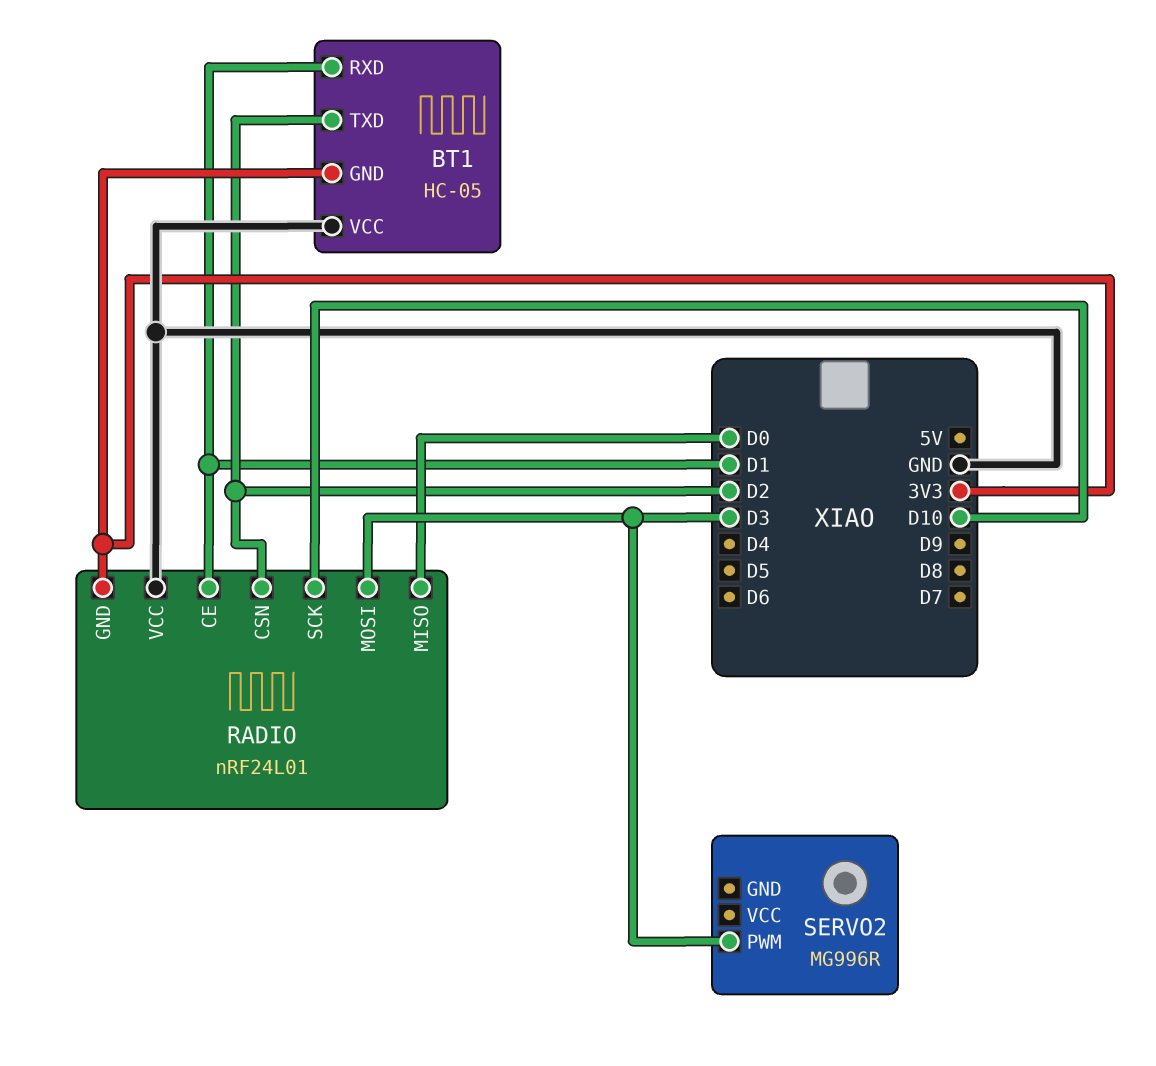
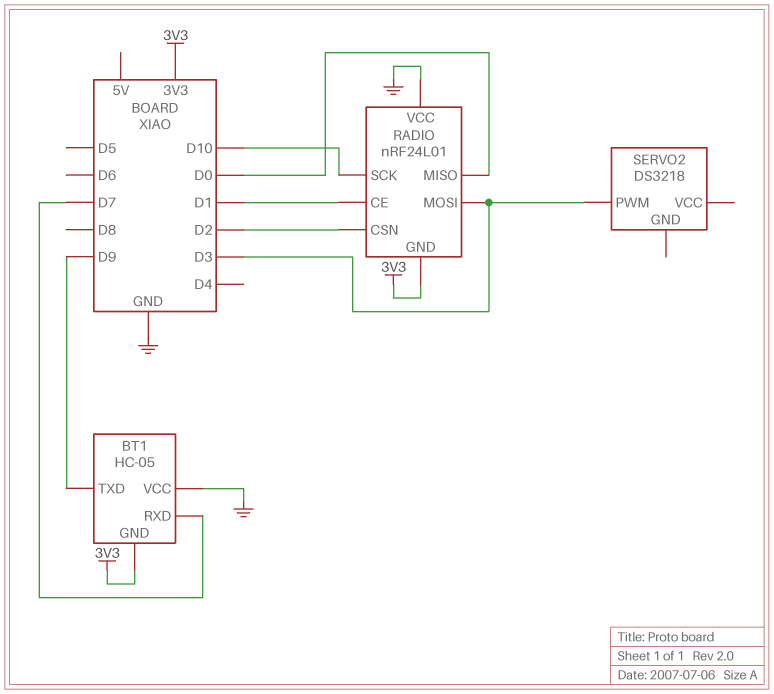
BT1 pin RXD: D1 -> D7
BT1 pin TXD: D2 -> D9
SERVO2: MG996R -> DS3218

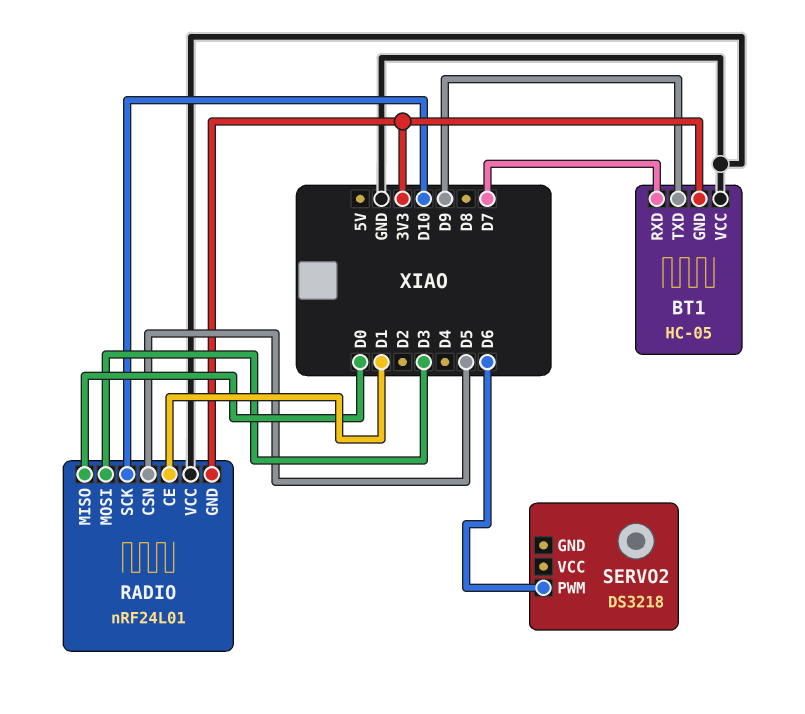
RADIO pin CSN: D2 -> D5
SERVO2 pin PWM: D3 -> D6

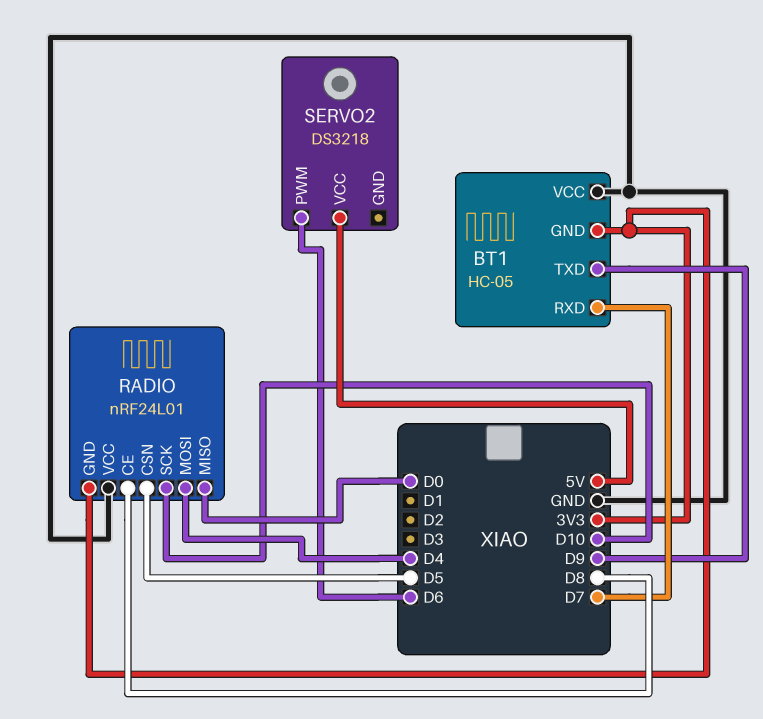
RADIO pin CE: D1 -> D8
RADIO pin MOSI: D3 -> D4
SERVO2 pin VCC: none -> 5V

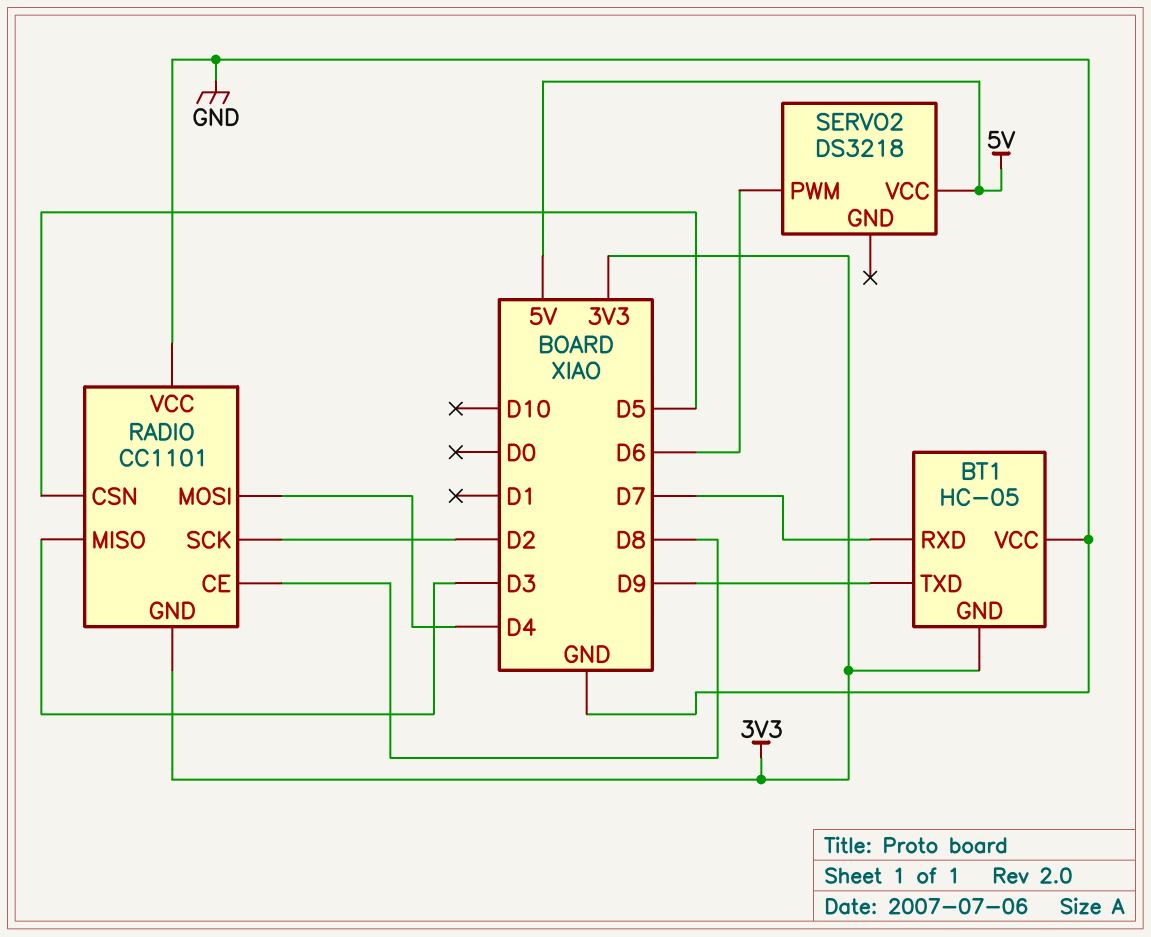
RADIO: nRF24L01 -> CC1101
RADIO pin MISO: D0 -> D3
RADIO pin SCK: D10 -> D2

